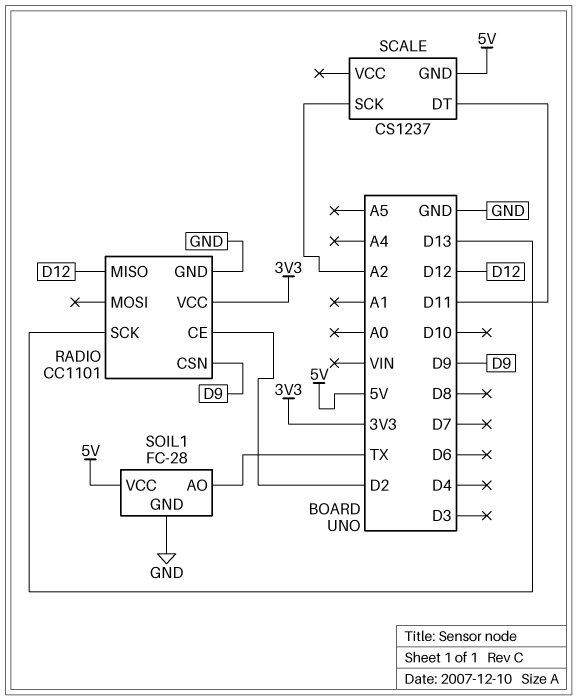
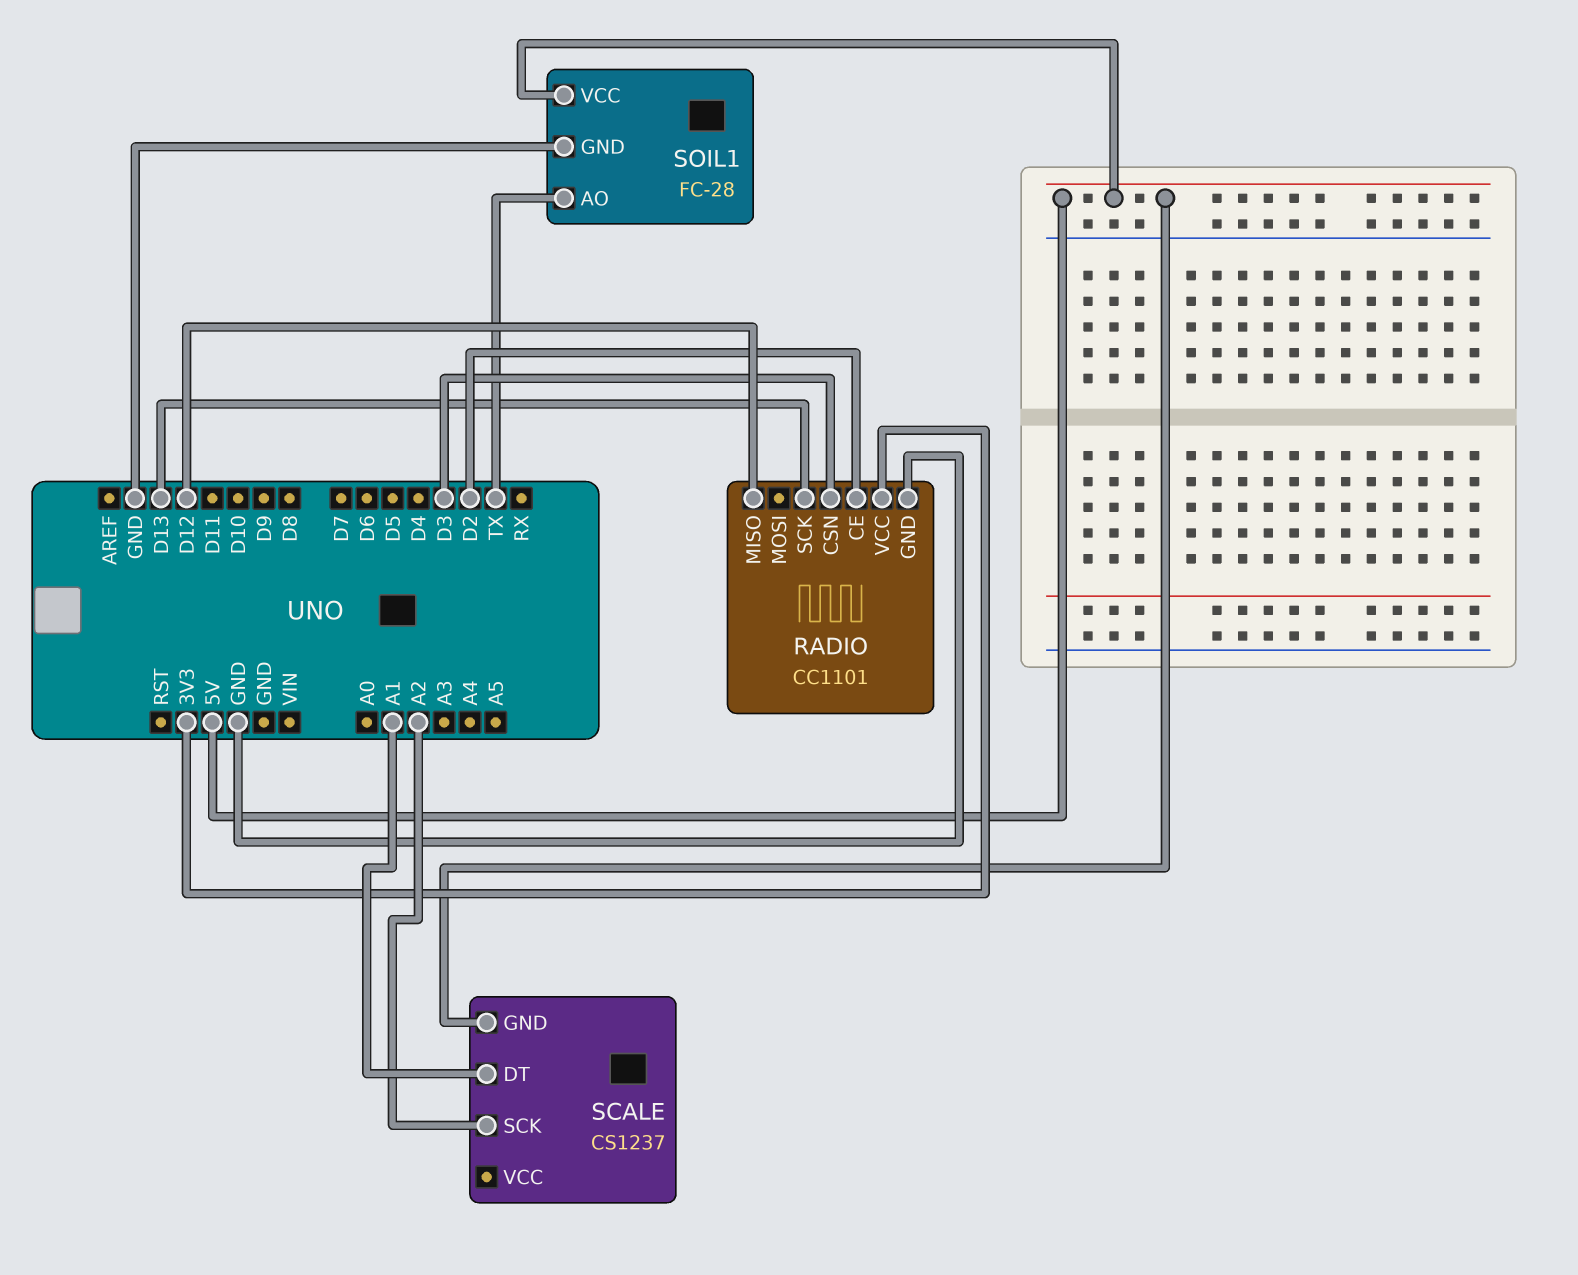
RADIO pin CSN: D9 -> D3
SCALE pin DT: D11 -> A1

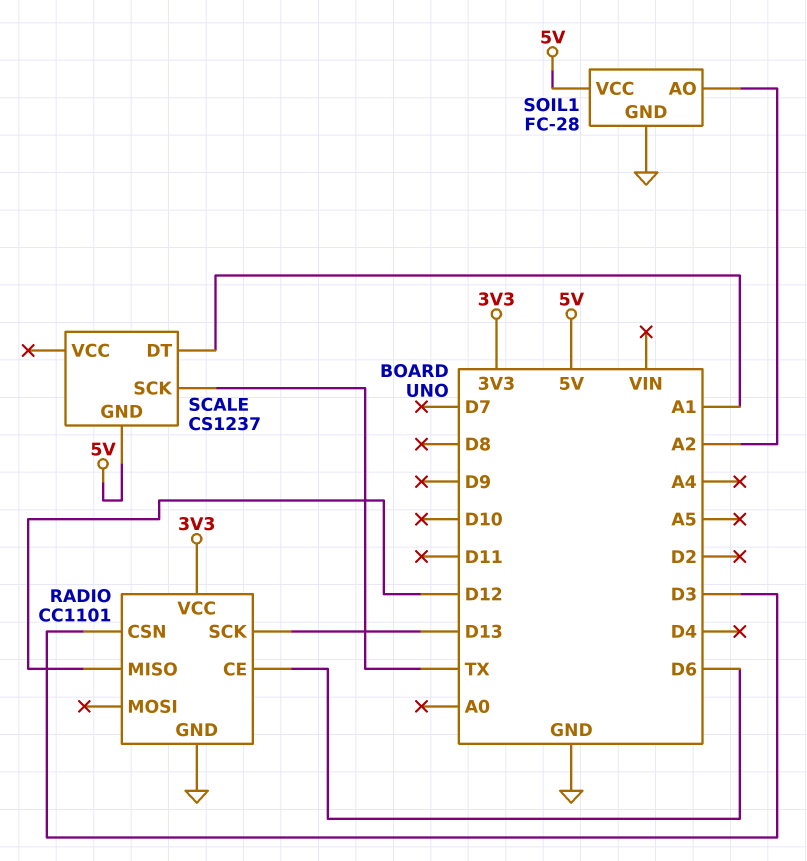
RADIO pin CE: D2 -> D6
SCALE pin SCK: A2 -> TX
SOIL1 pin AO: TX -> A2

